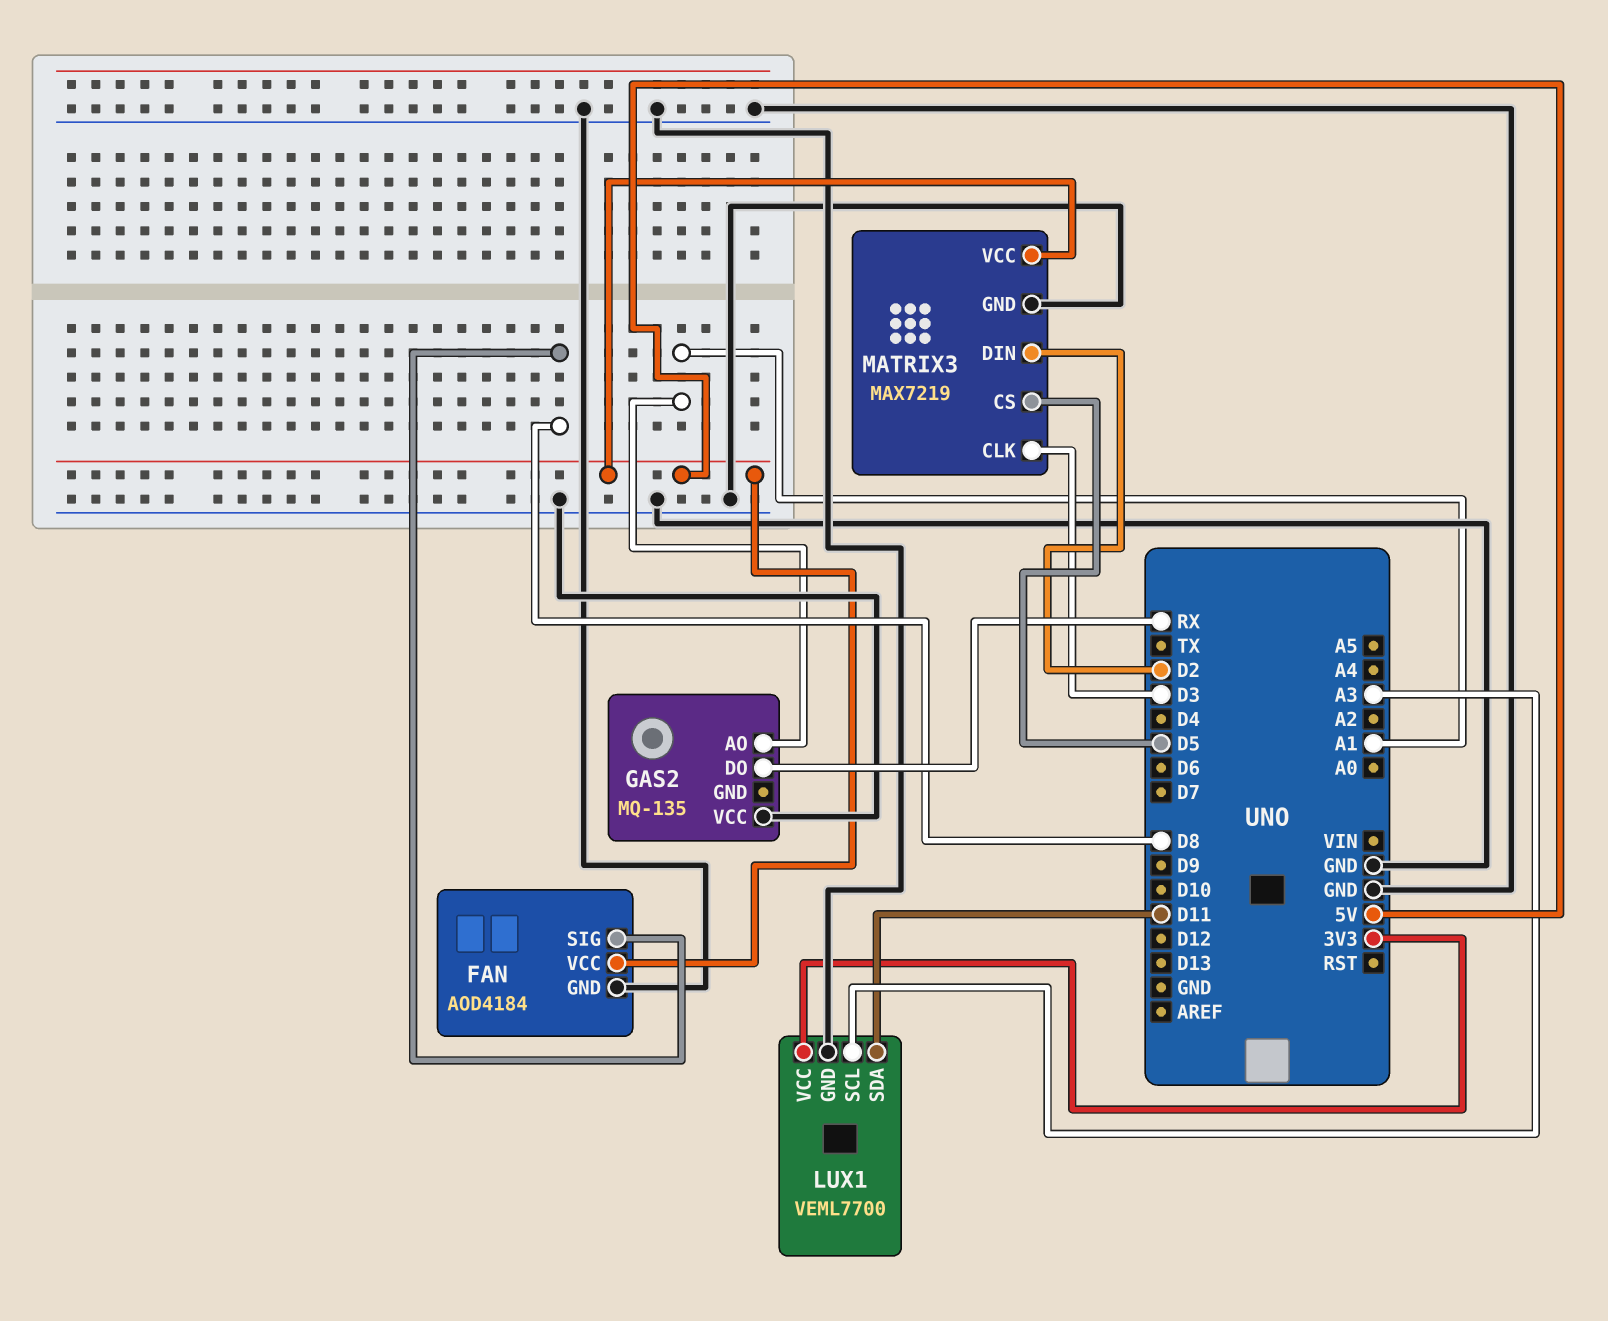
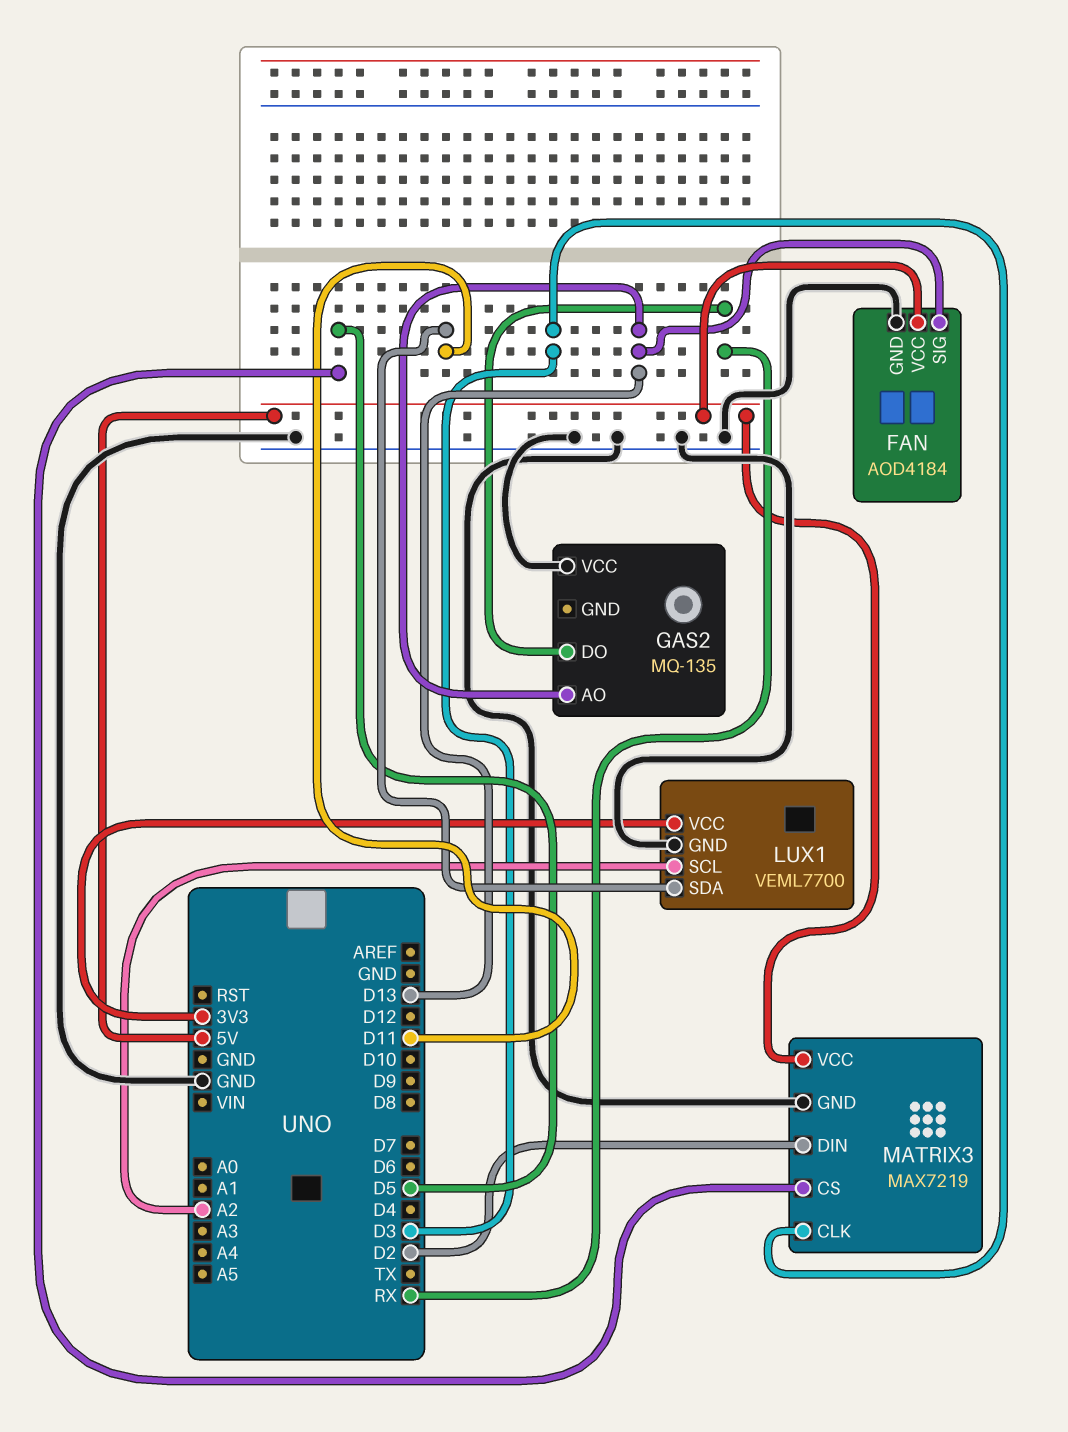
FAN pin SIG: D8 -> D13
GAS2 pin AO: A1 -> D13
LUX1 pin SCL: A3 -> A2

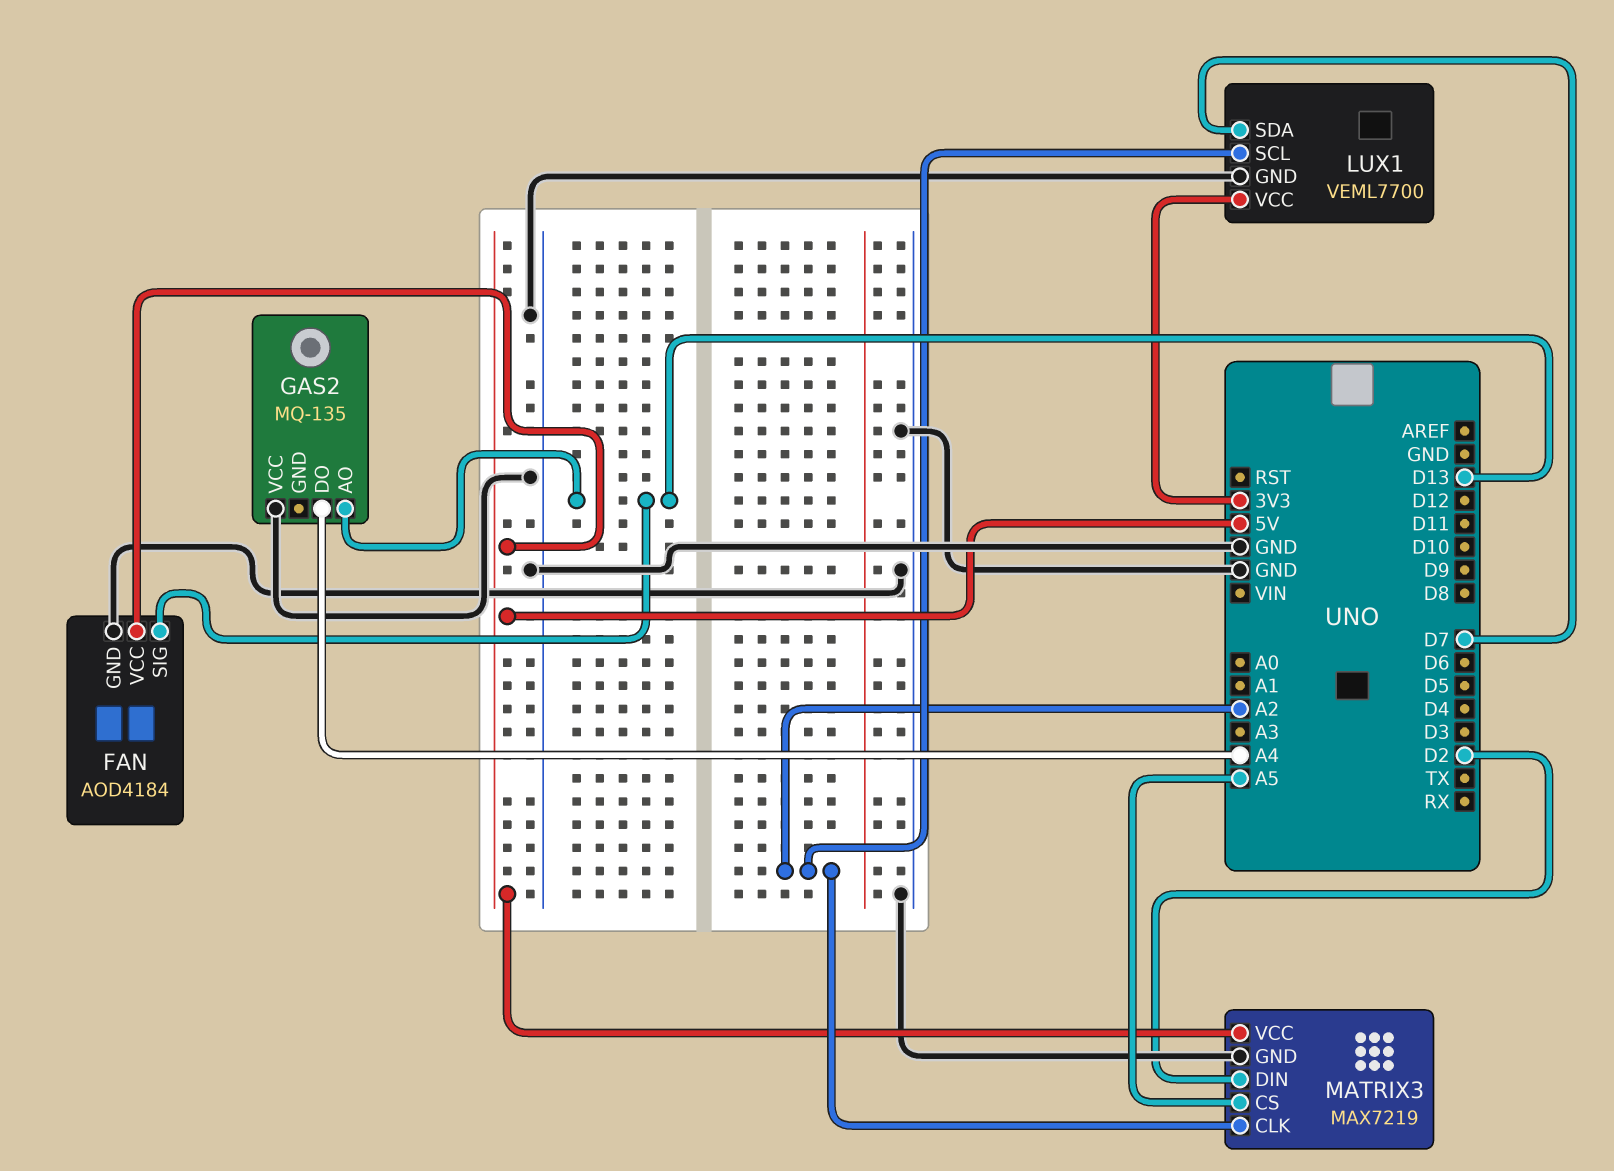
GAS2 pin DO: RX -> A4
LUX1 pin SDA: D11 -> D7
MATRIX3 pin CLK: D3 -> A2
MATRIX3 pin CS: D5 -> A5

